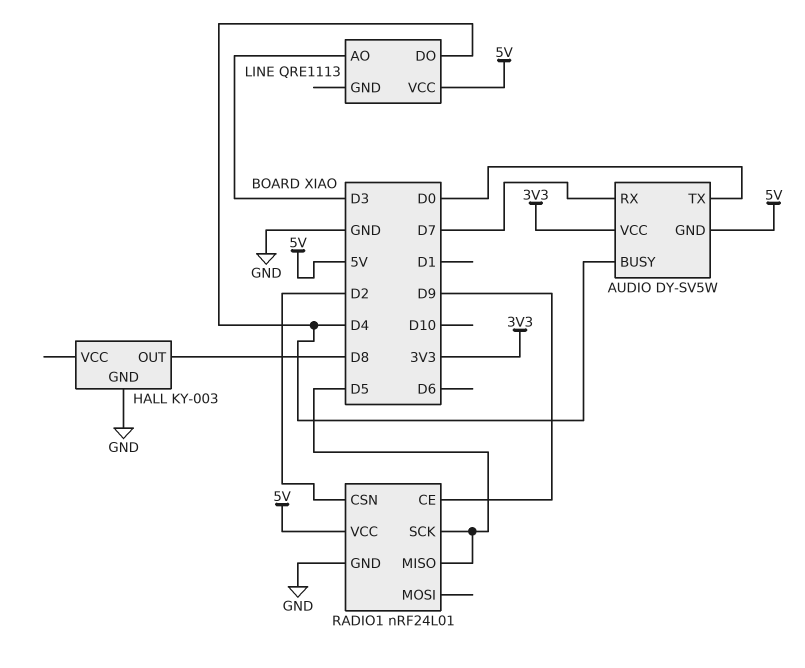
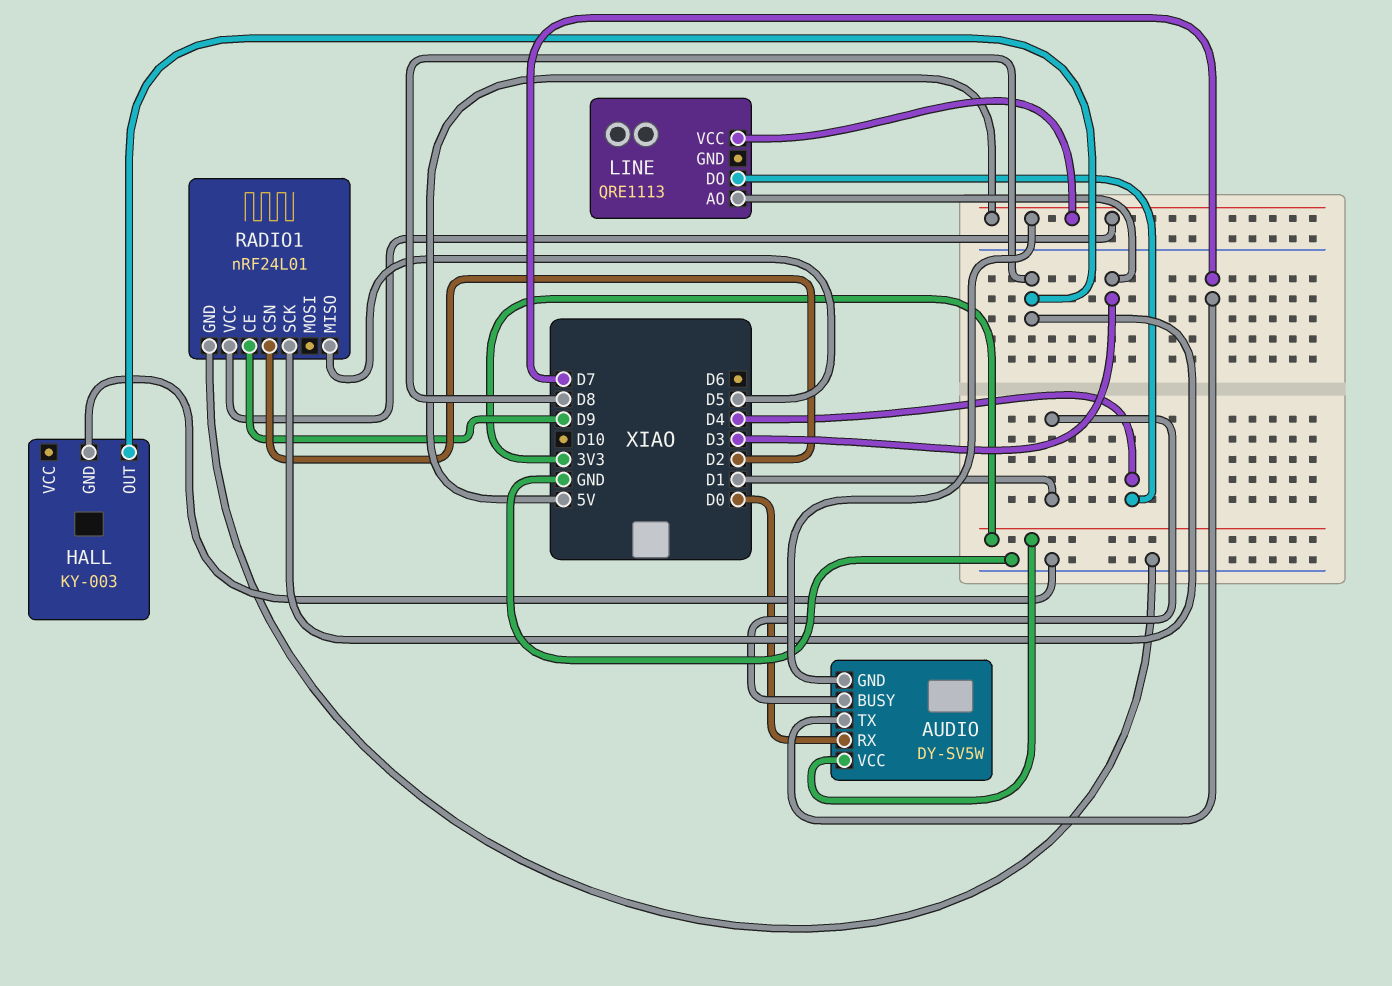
AUDIO pin BUSY: D4 -> D1
AUDIO pin RX: D7 -> D0
AUDIO pin TX: D0 -> D7
RADIO1 pin SCK: D5 -> D8

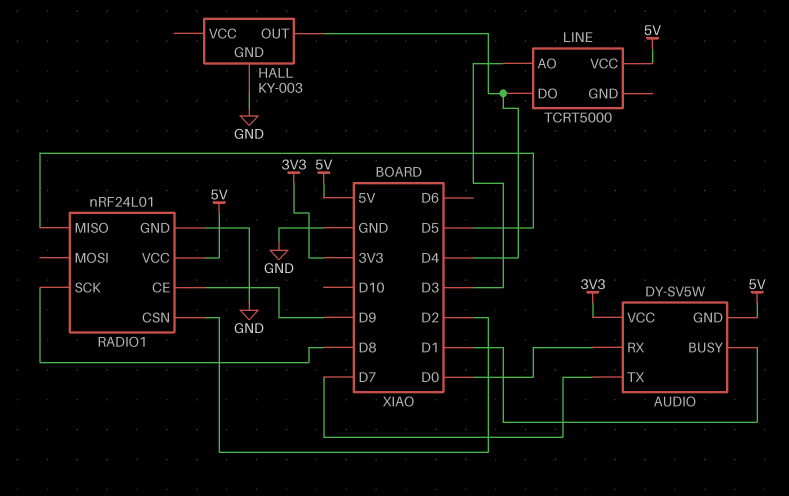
HALL pin OUT: D8 -> D4
LINE: QRE1113 -> TCRT5000

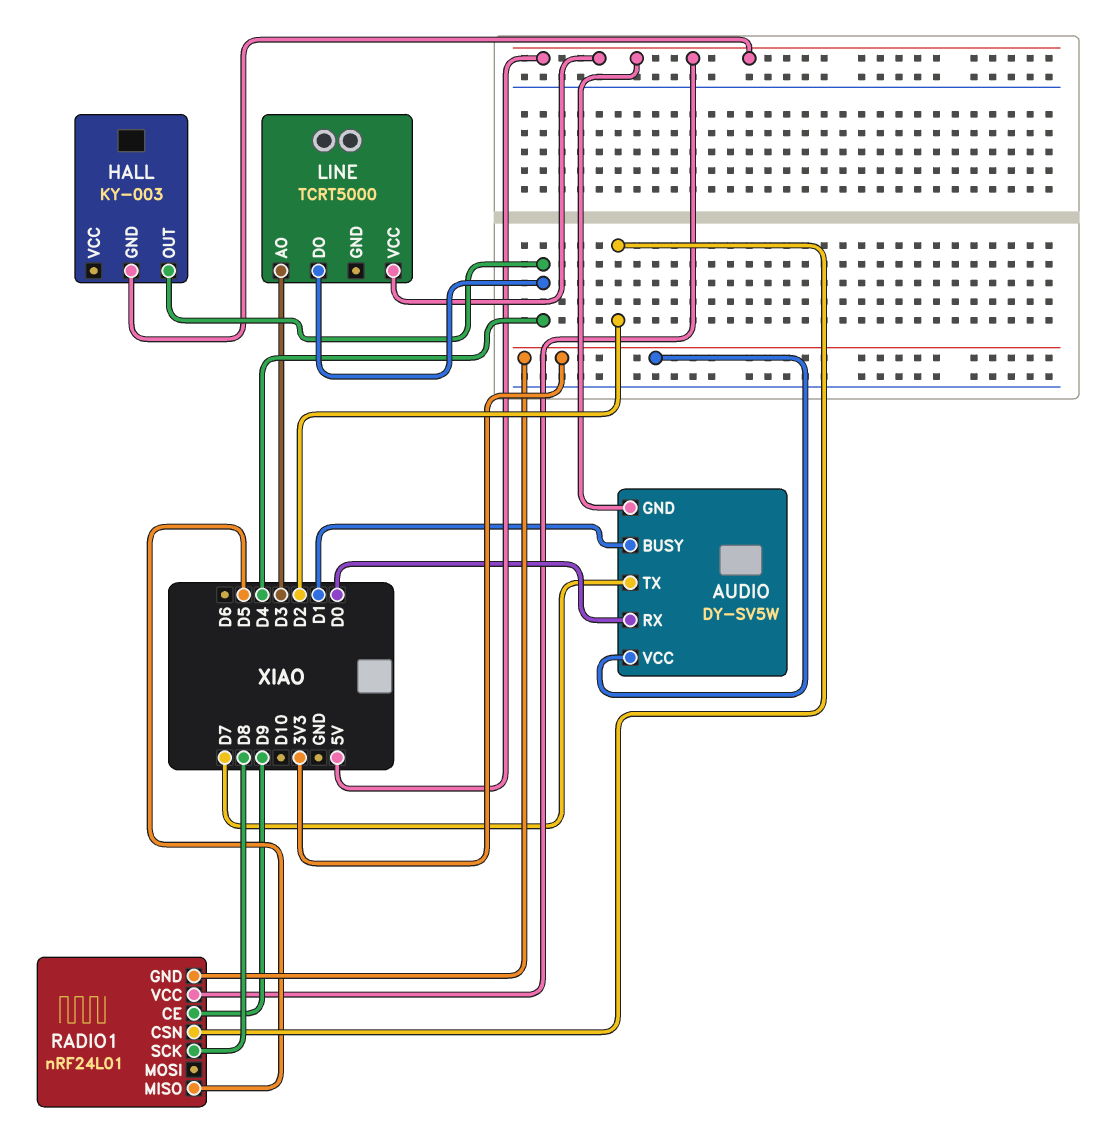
HALL pin GND: GND -> 5V
RADIO1 pin GND: GND -> 3V3

